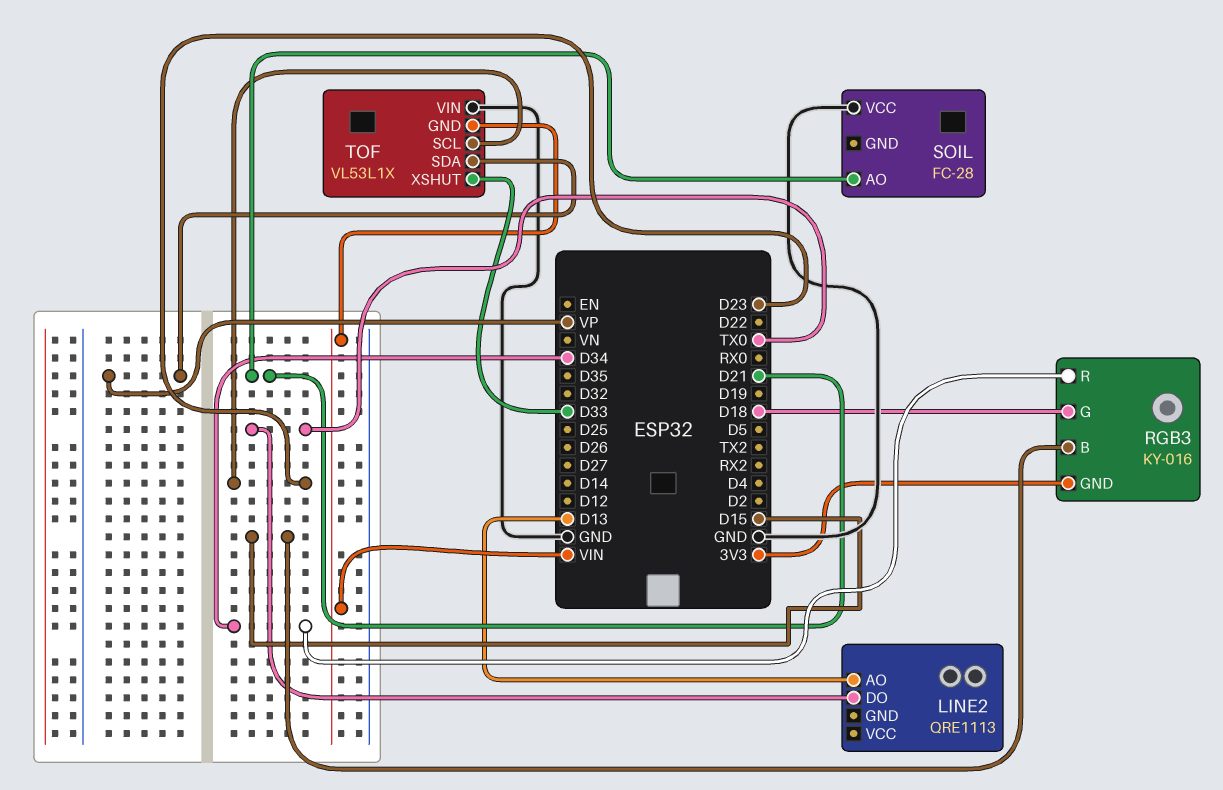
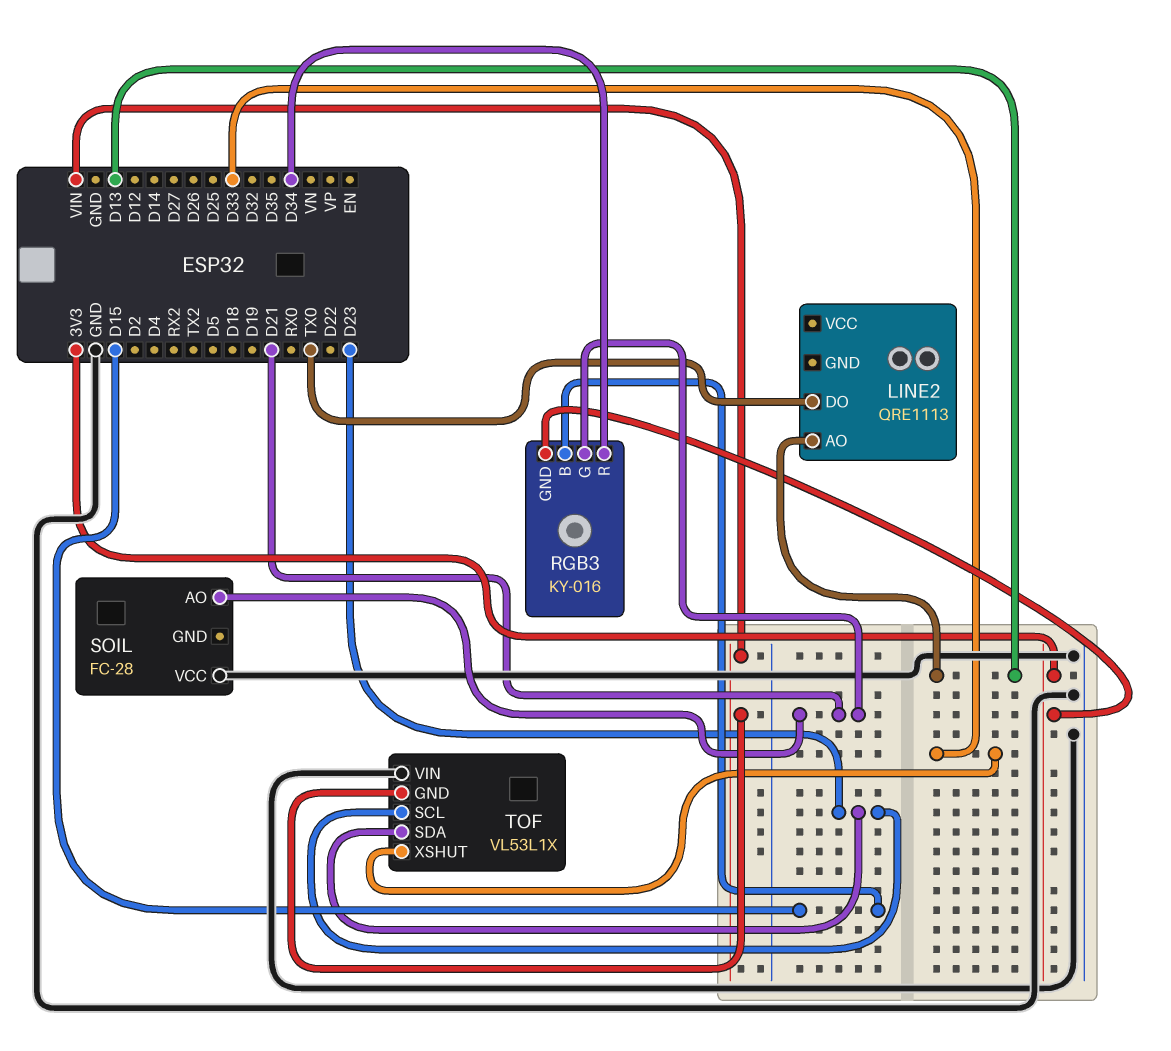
RGB3 pin G: D18 -> D21
TOF pin SDA: VP -> D23

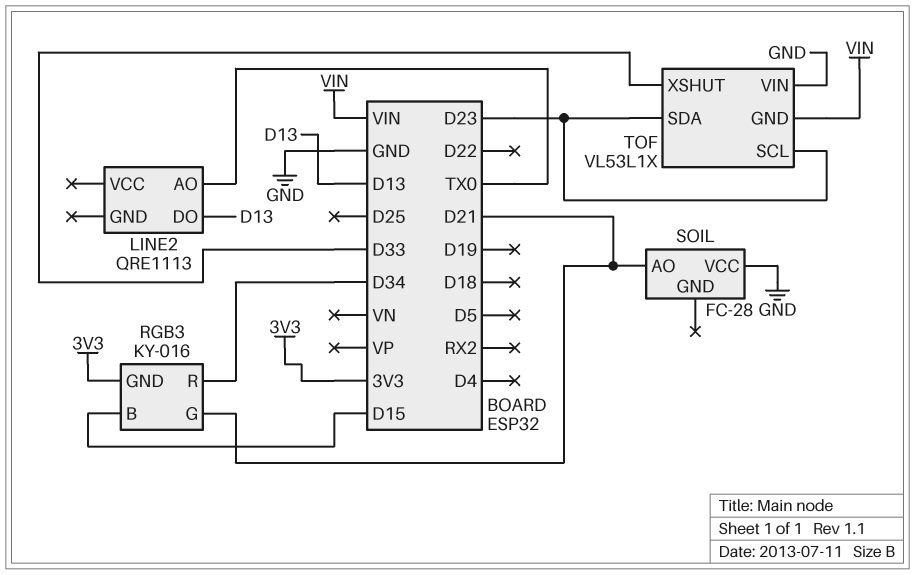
LINE2 pin AO: D13 -> TX0
LINE2 pin DO: TX0 -> D13

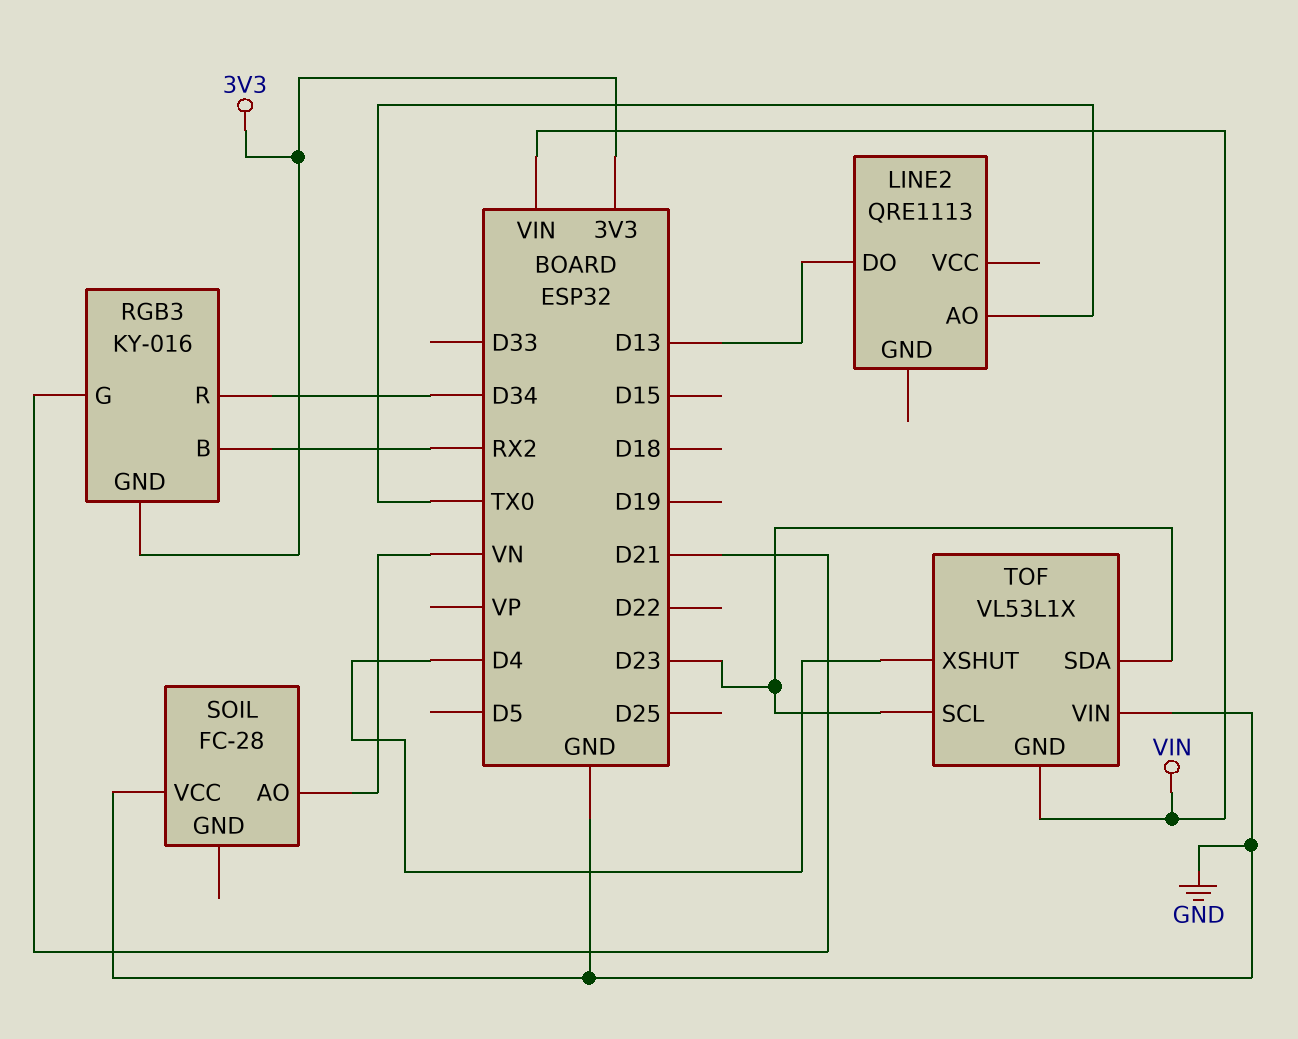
RGB3 pin B: D15 -> RX2
SOIL pin AO: D21 -> VN
TOF pin XSHUT: D33 -> D4

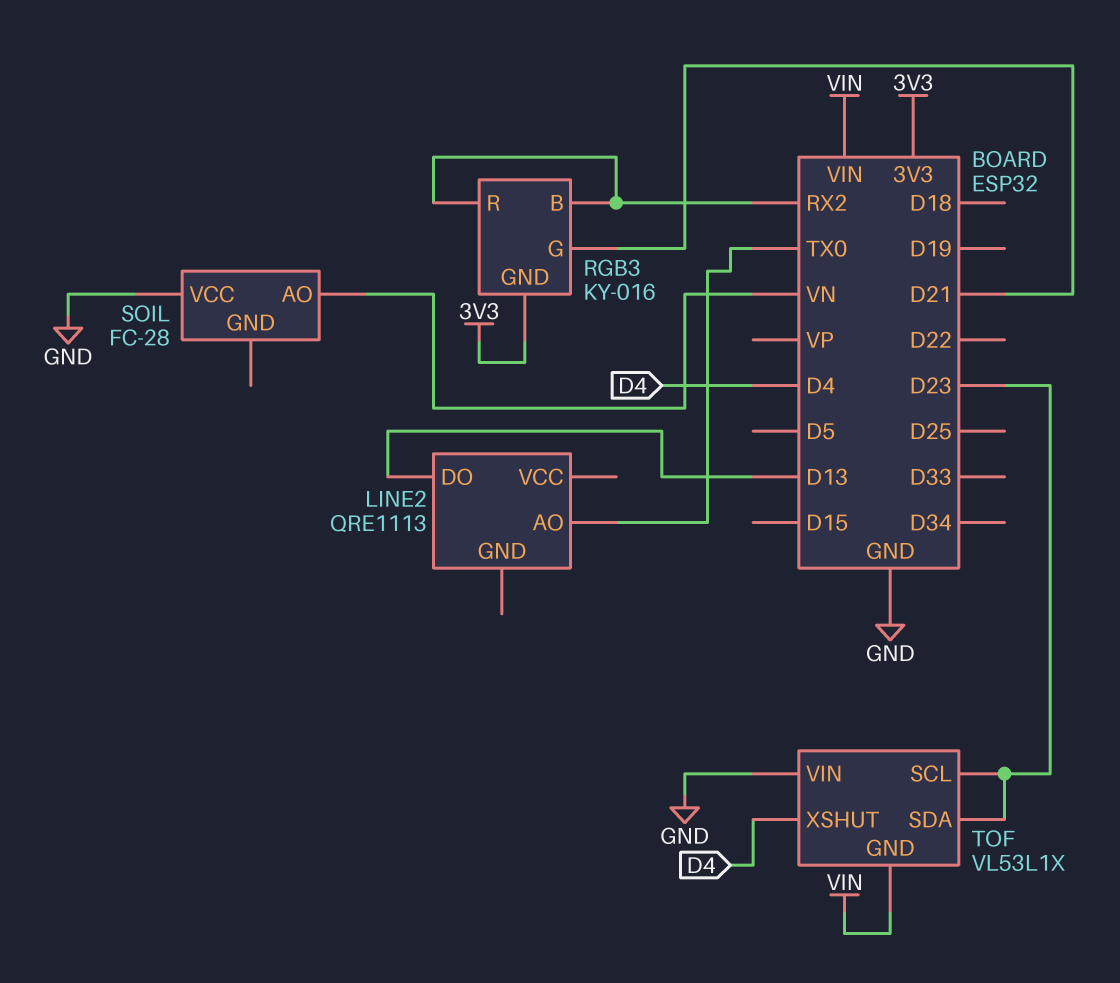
RGB3 pin R: D34 -> RX2

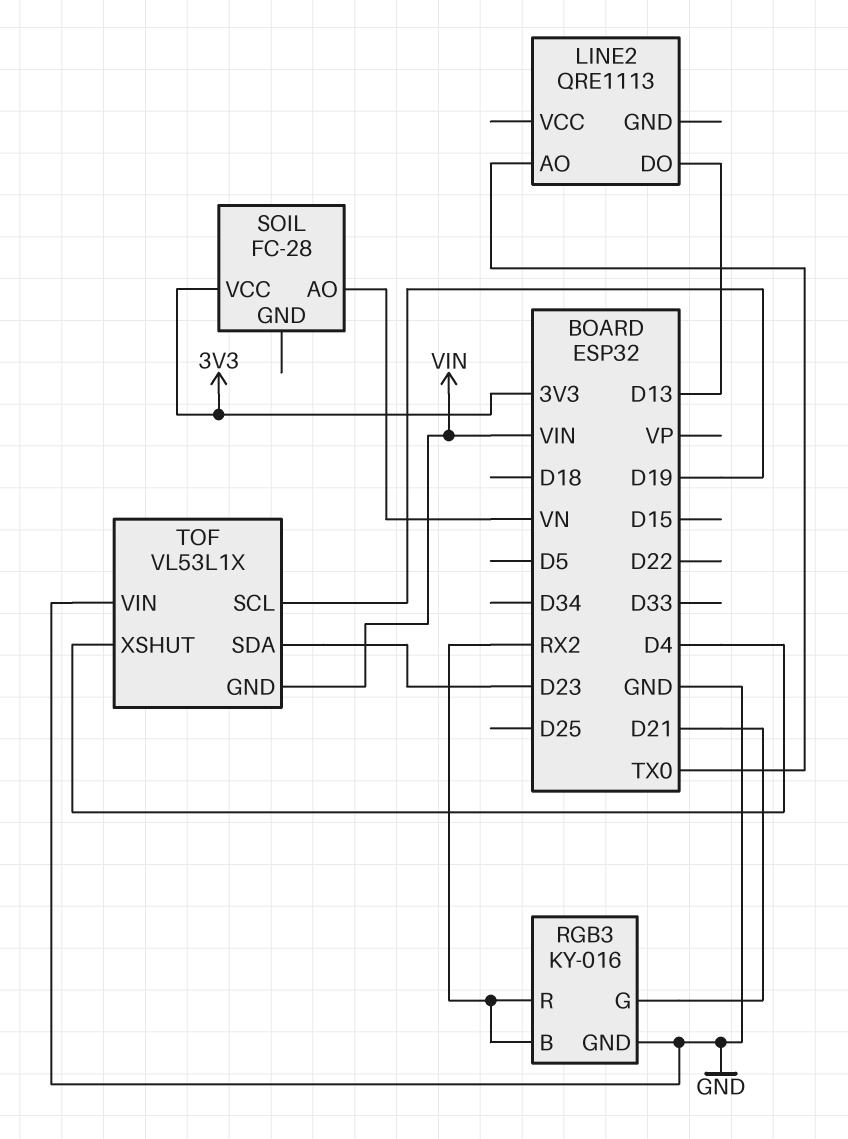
RGB3 pin GND: 3V3 -> GND
SOIL pin VCC: GND -> 3V3
TOF pin SCL: D23 -> D19

